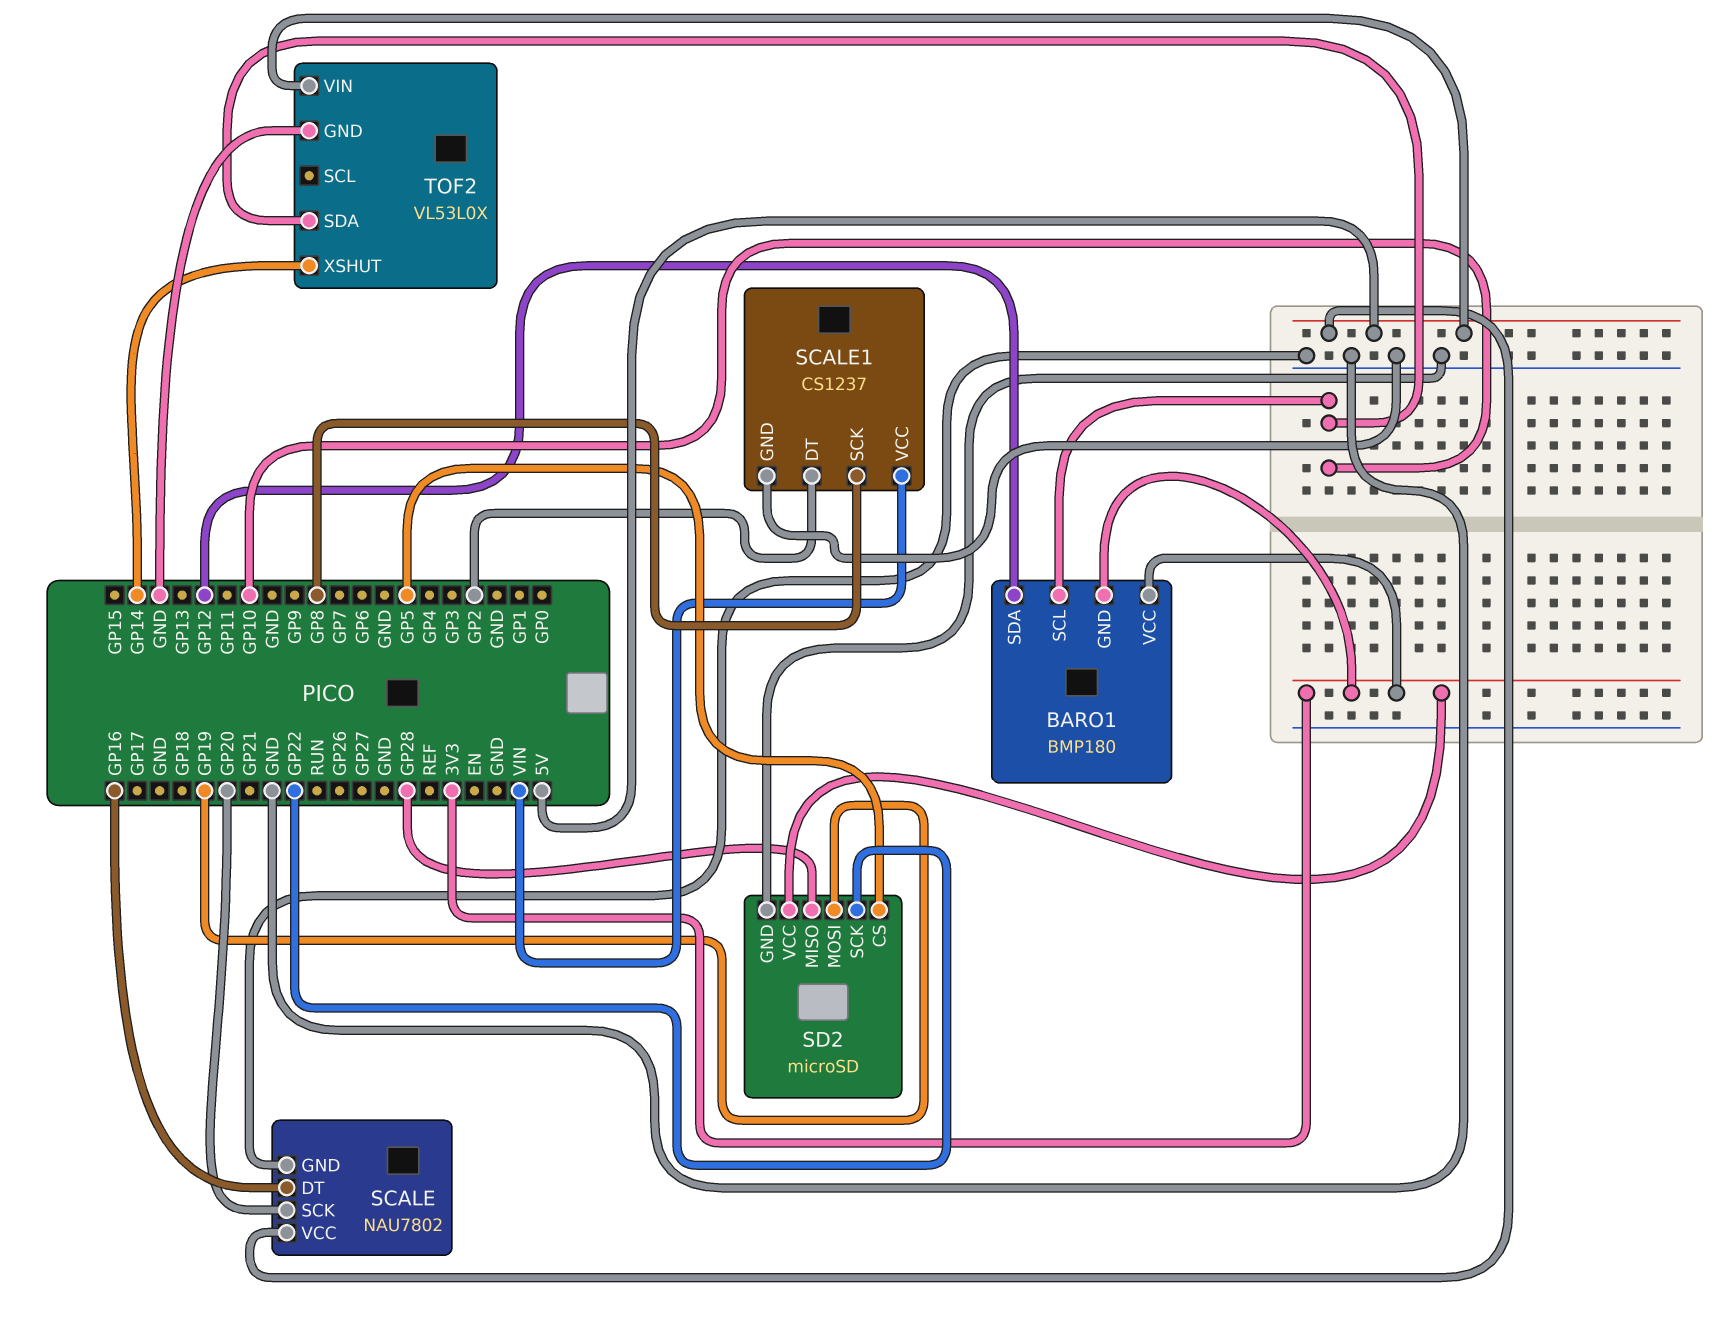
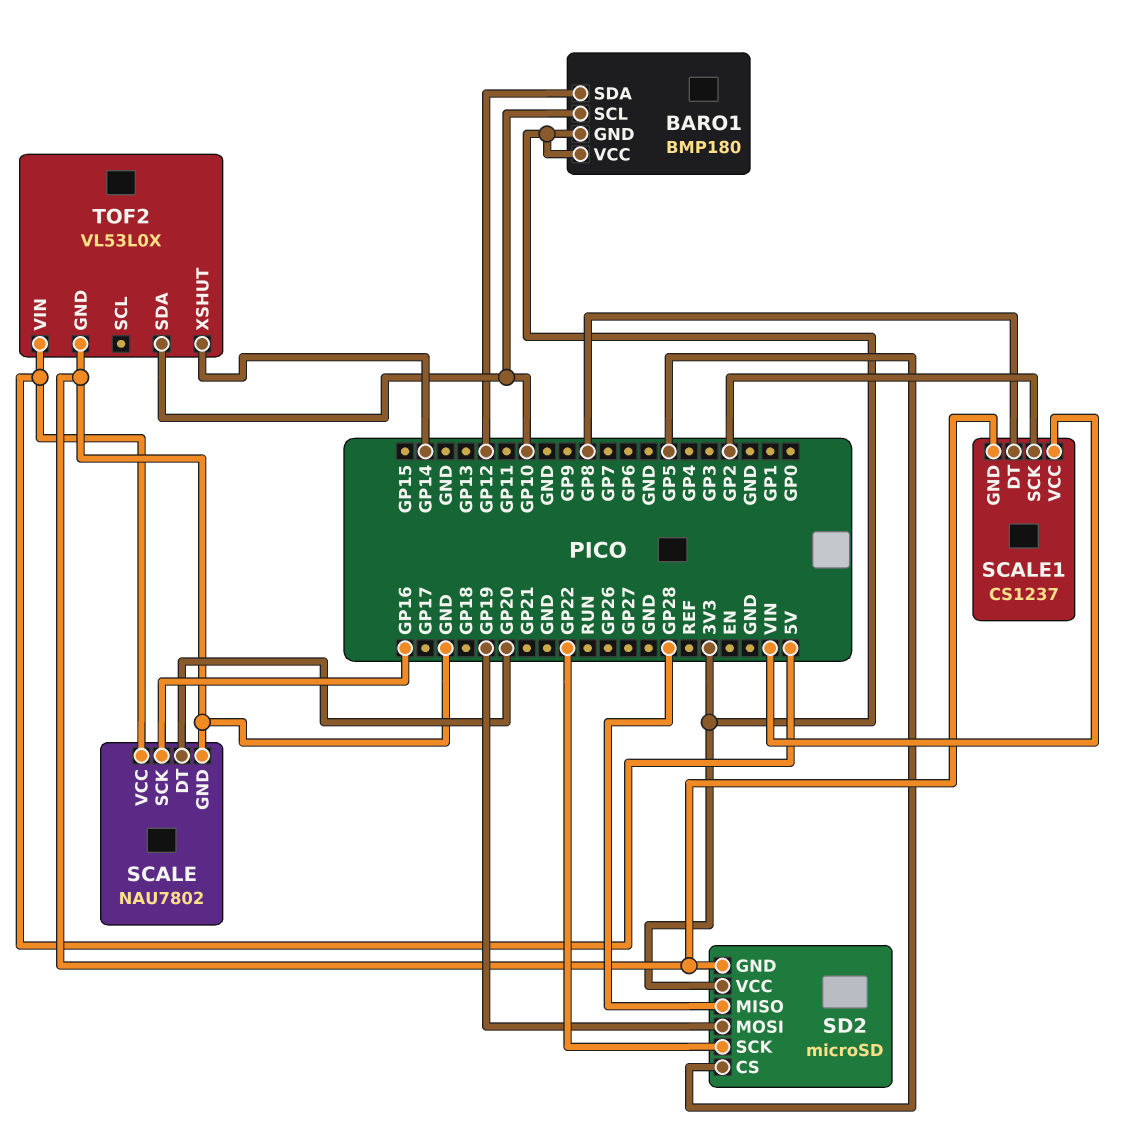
SCALE pin DT: GP16 -> GP20
SCALE pin SCK: GP20 -> GP16
SCALE1 pin DT: GP2 -> GP8
SCALE1 pin SCK: GP8 -> GP2

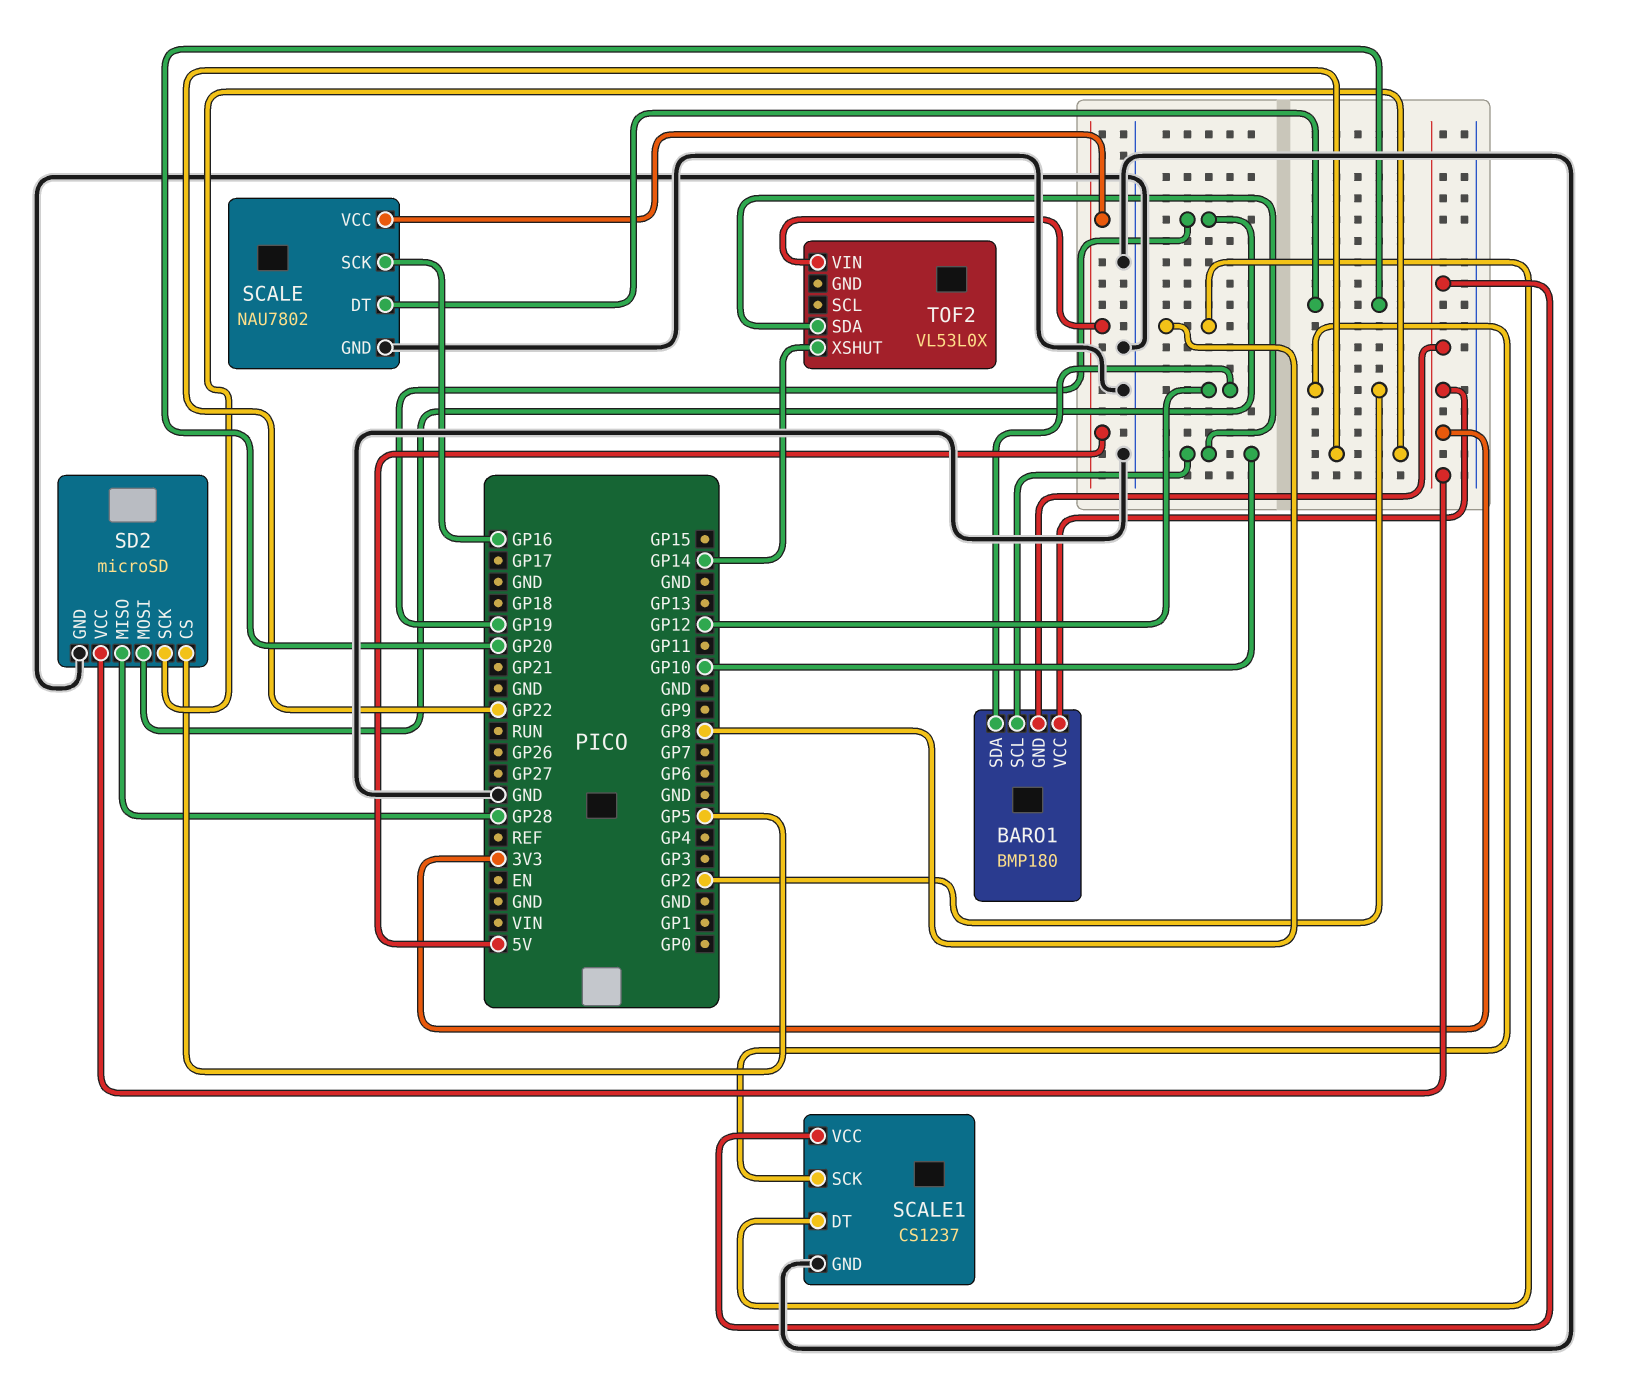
SCALE1 pin VCC: VIN -> 3V3
TOF2 pin GND: GND -> none

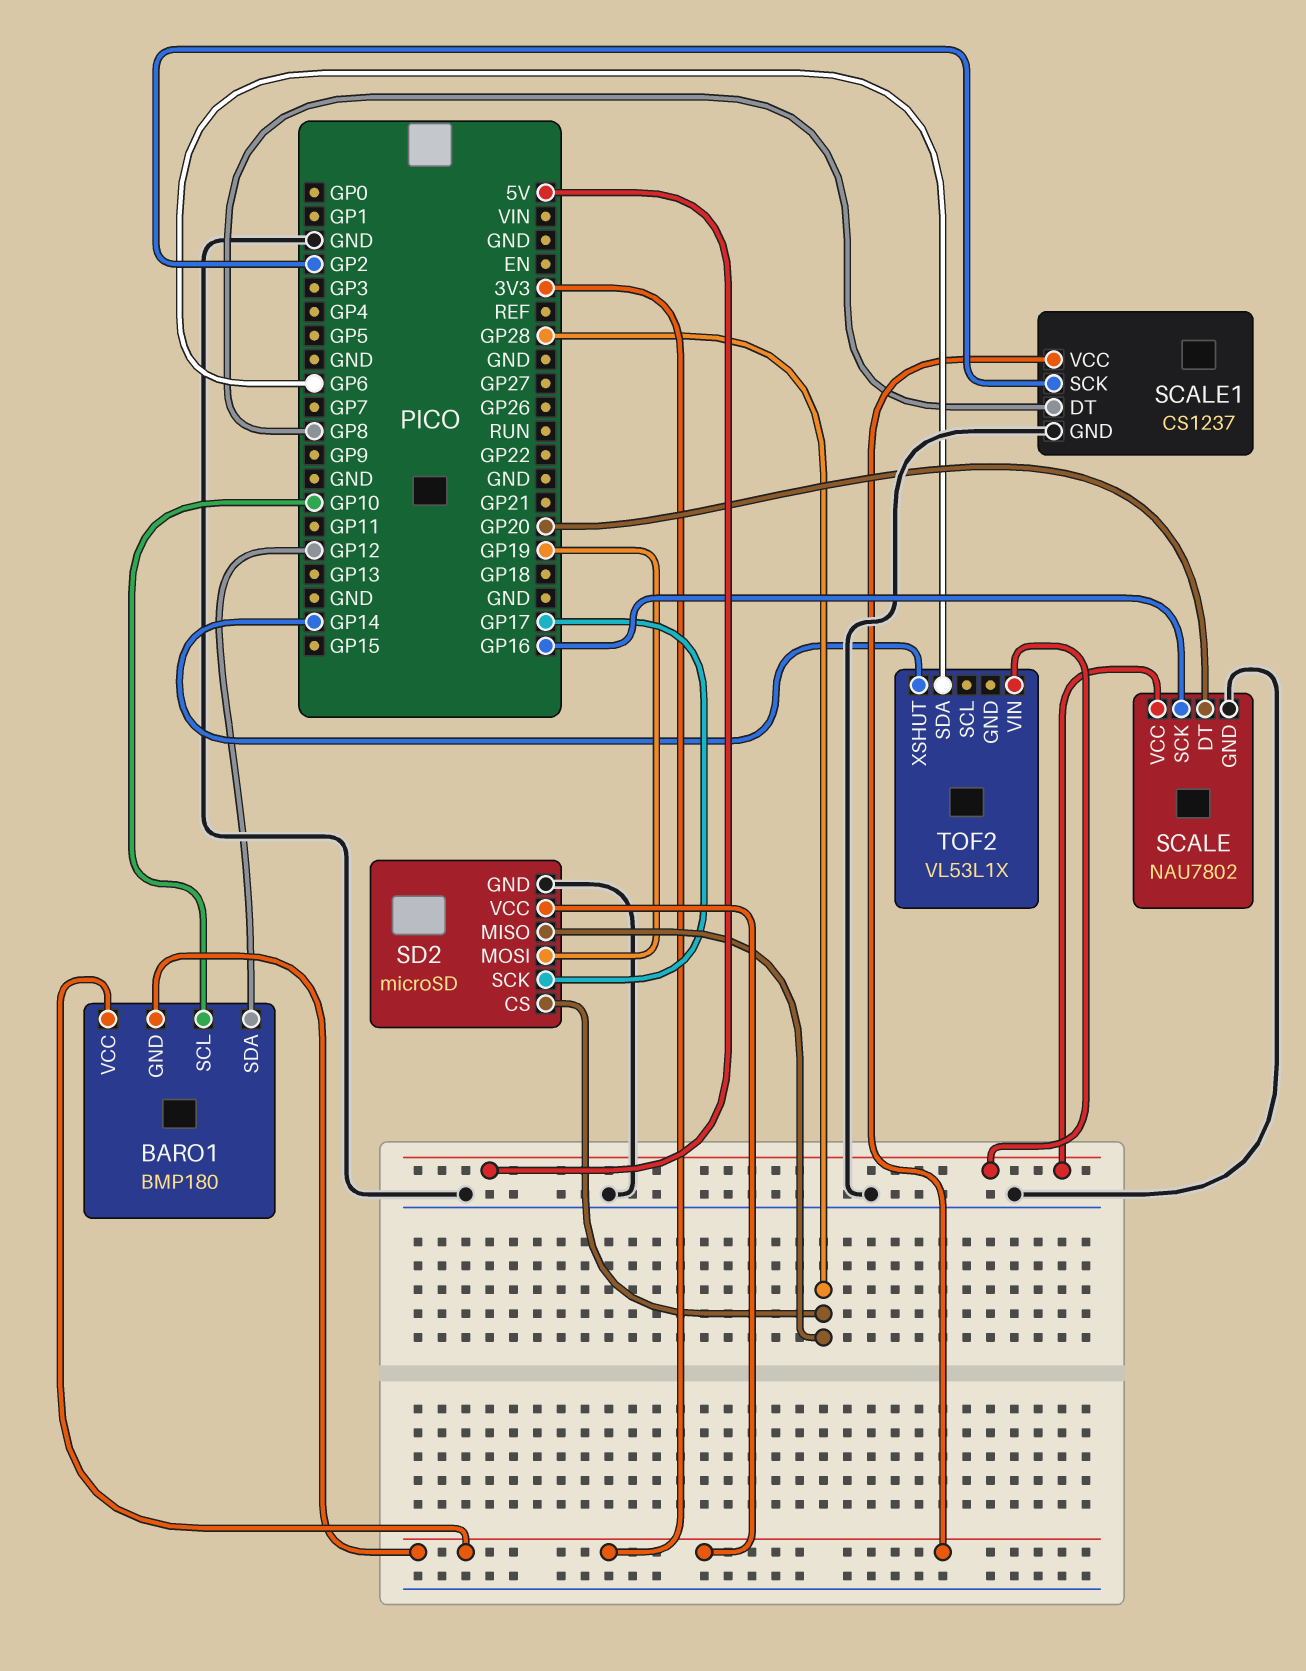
SD2 pin CS: GP5 -> GP28
SD2 pin SCK: GP22 -> GP17
TOF2: VL53L0X -> VL53L1X
TOF2 pin SDA: GP10 -> GP6

